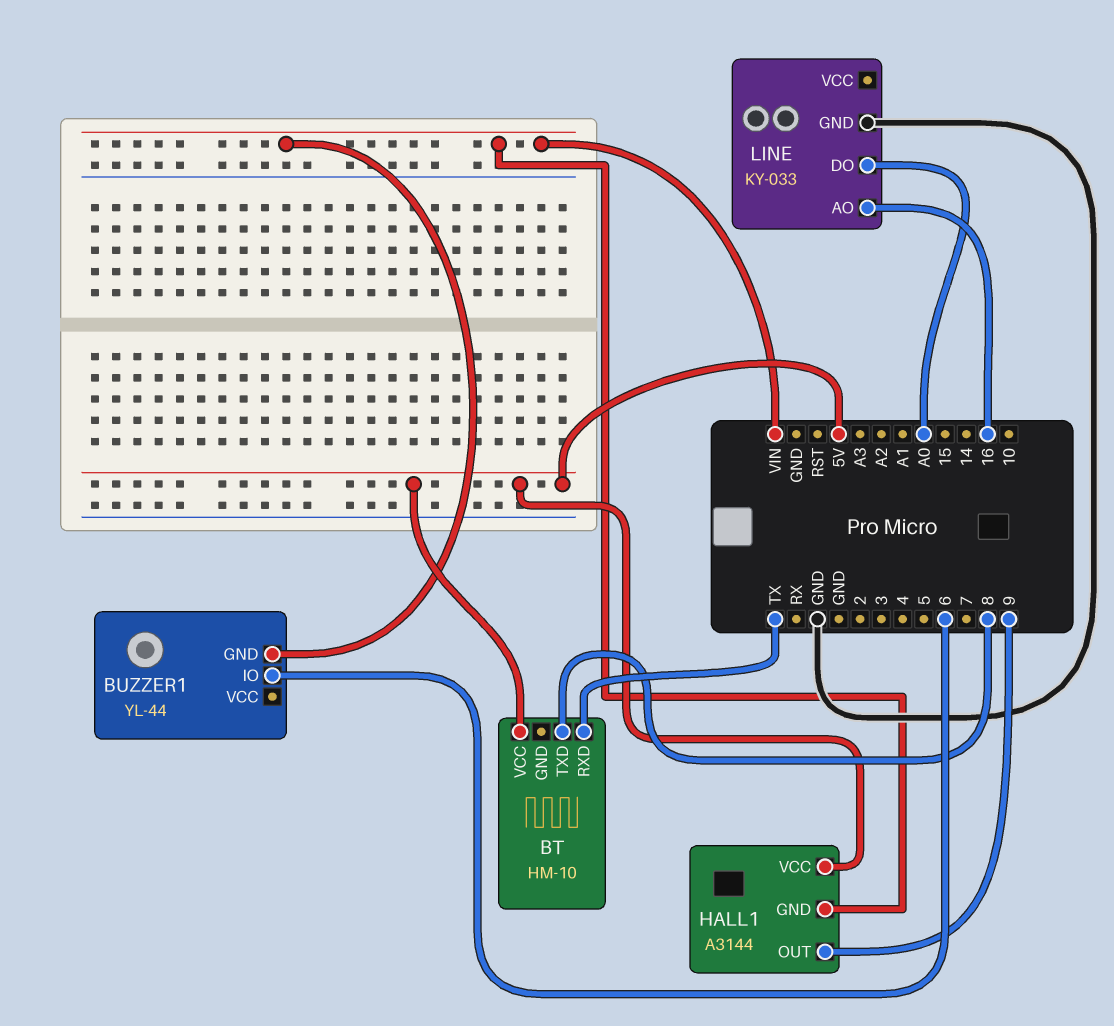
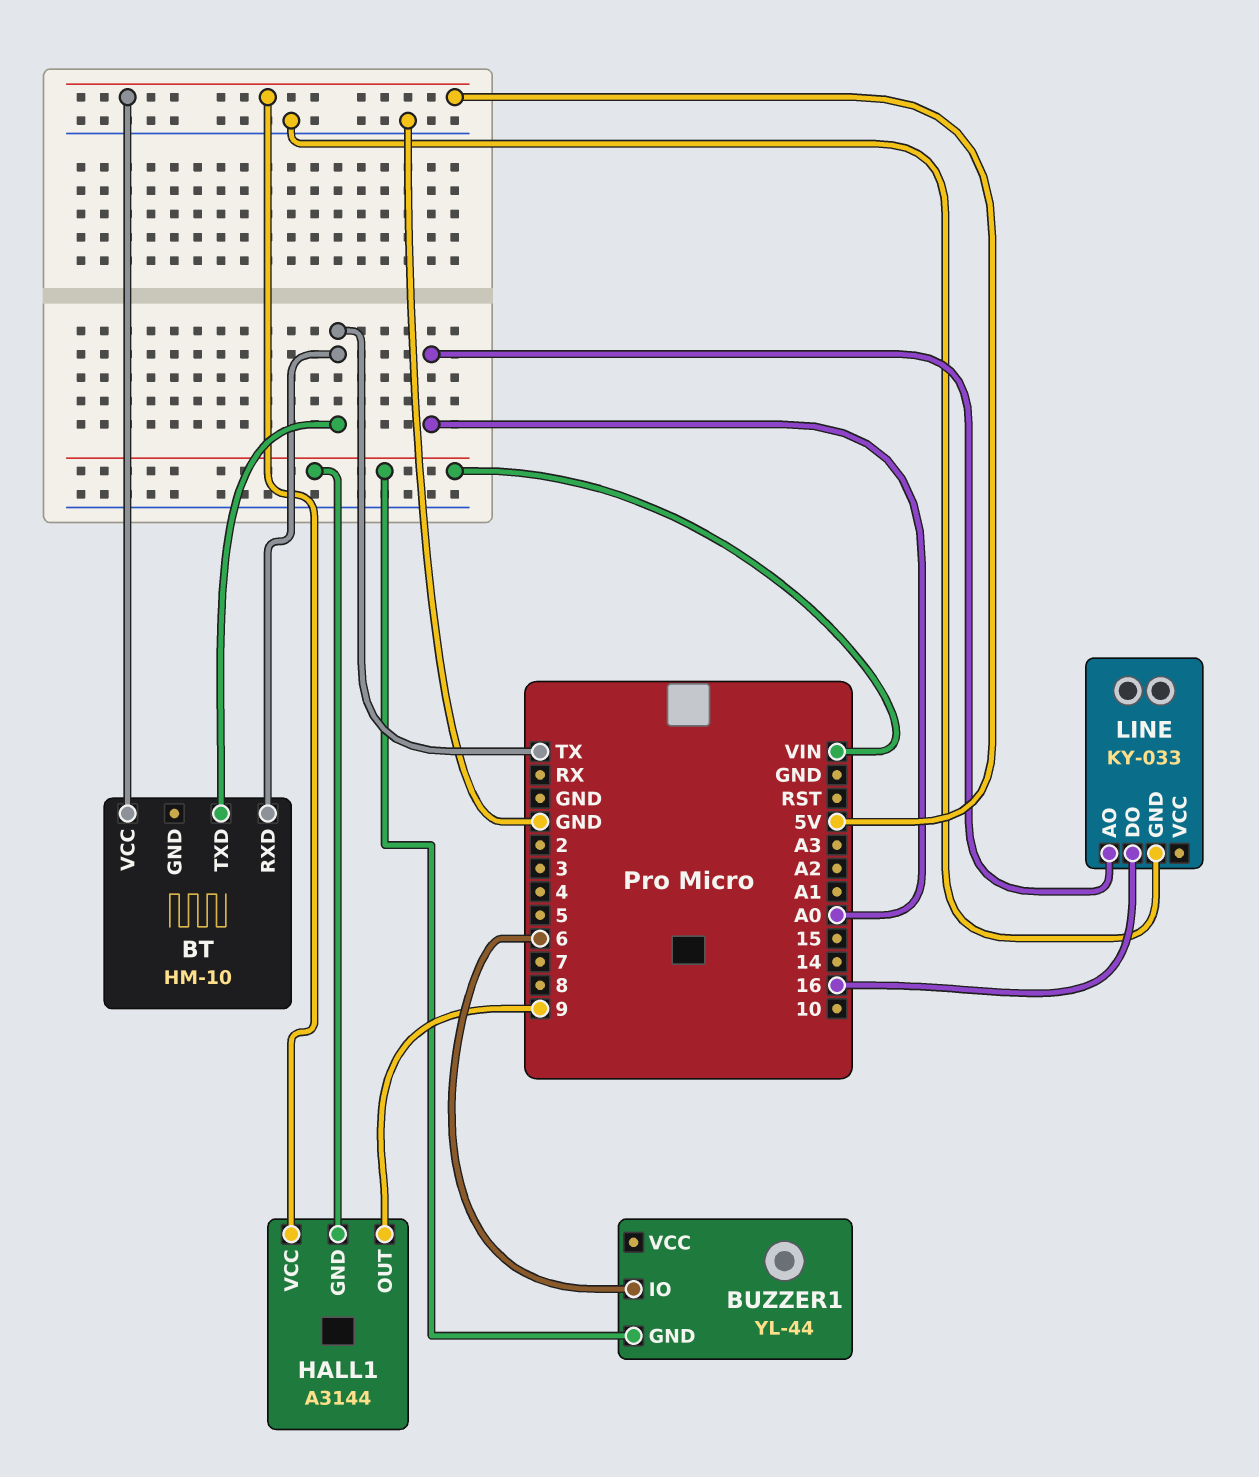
BT pin TXD: 8 -> TX
LINE pin AO: 16 -> A0
LINE pin DO: A0 -> 16

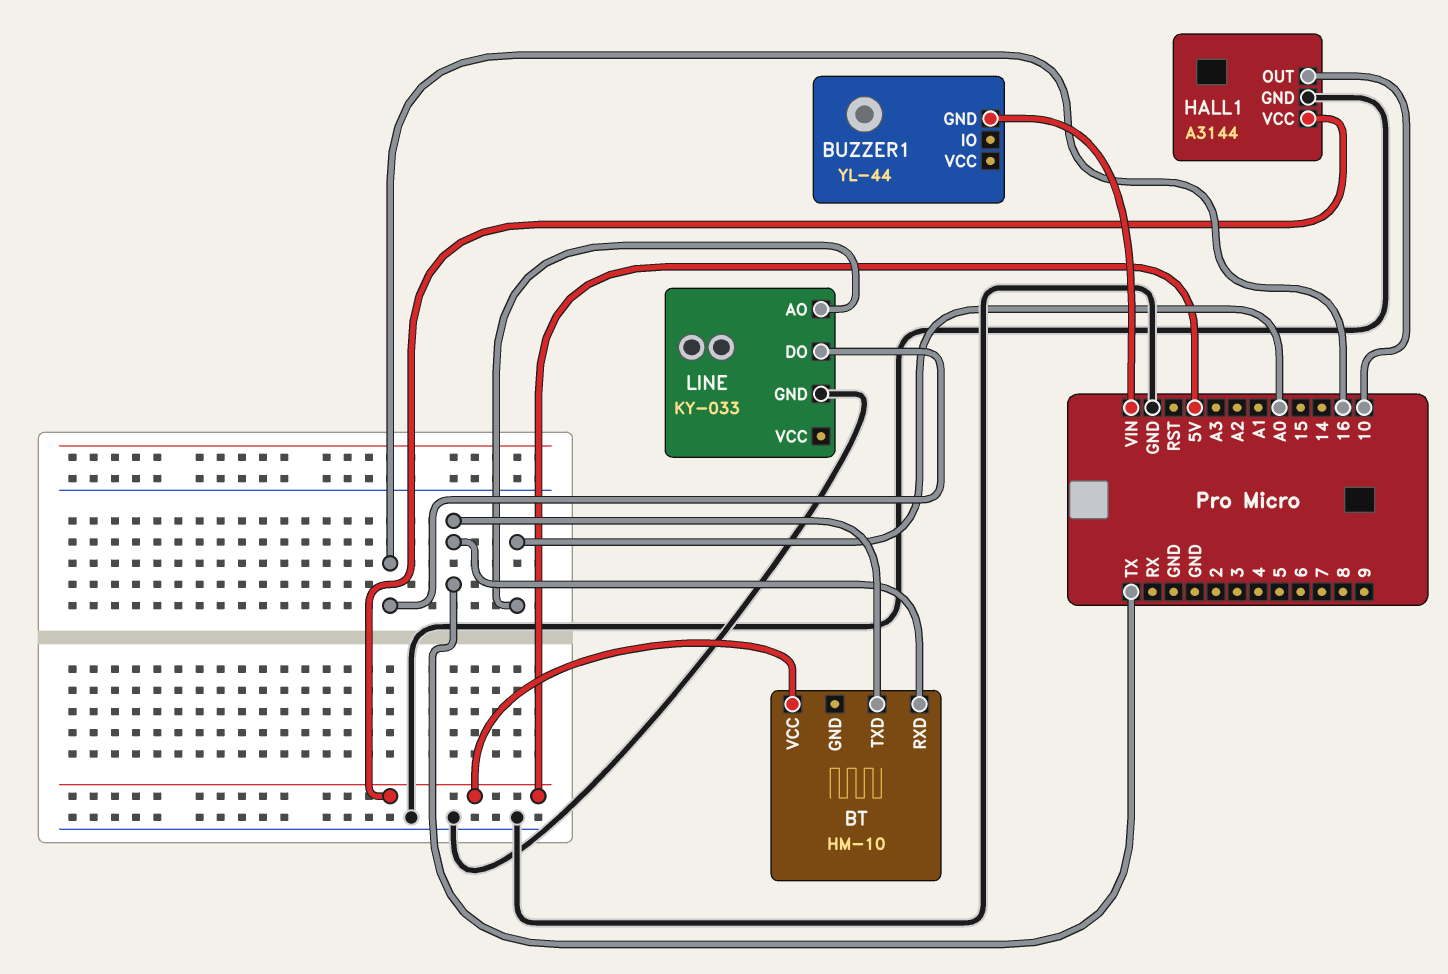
BUZZER1 pin IO: 6 -> none
HALL1 pin GND: VIN -> GND
HALL1 pin OUT: 9 -> 10

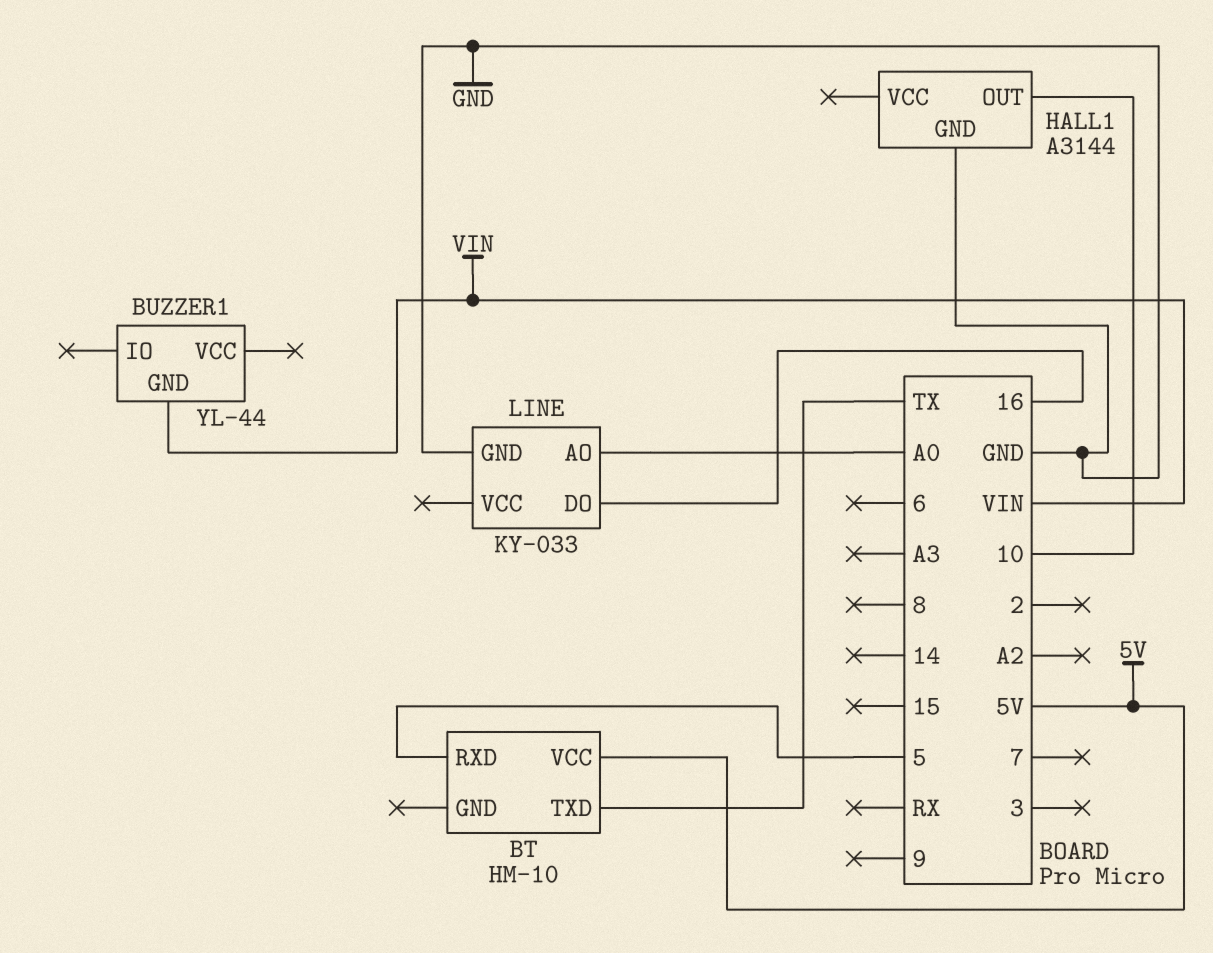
BT pin RXD: TX -> 5
HALL1 pin VCC: 5V -> none

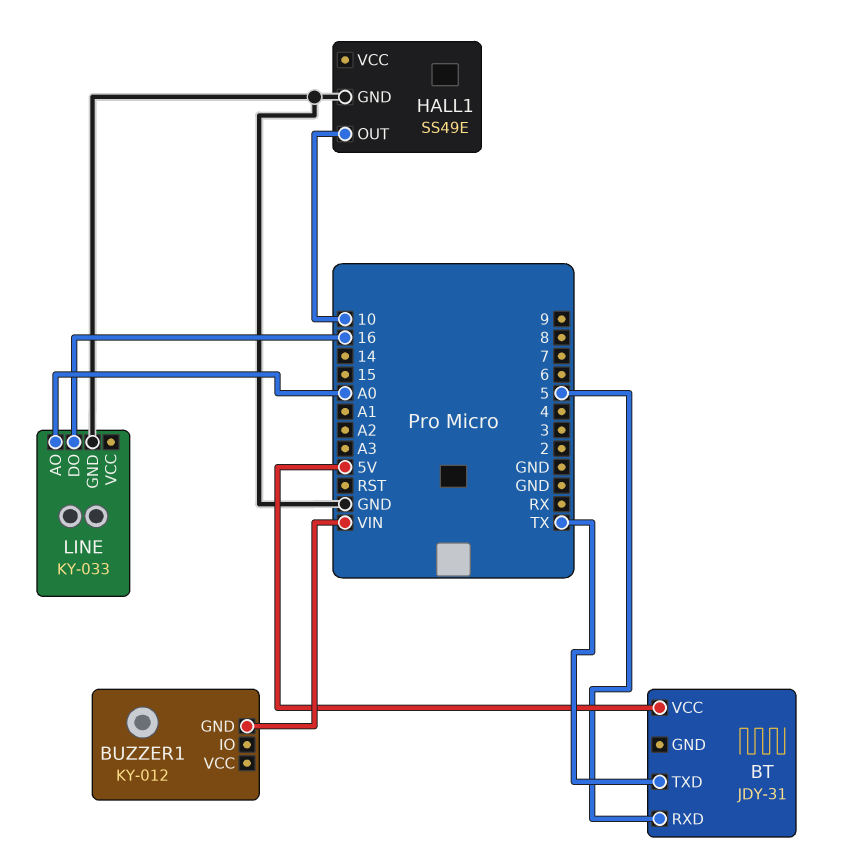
BT: HM-10 -> JDY-31
BUZZER1: YL-44 -> KY-012
HALL1: A3144 -> SS49E

